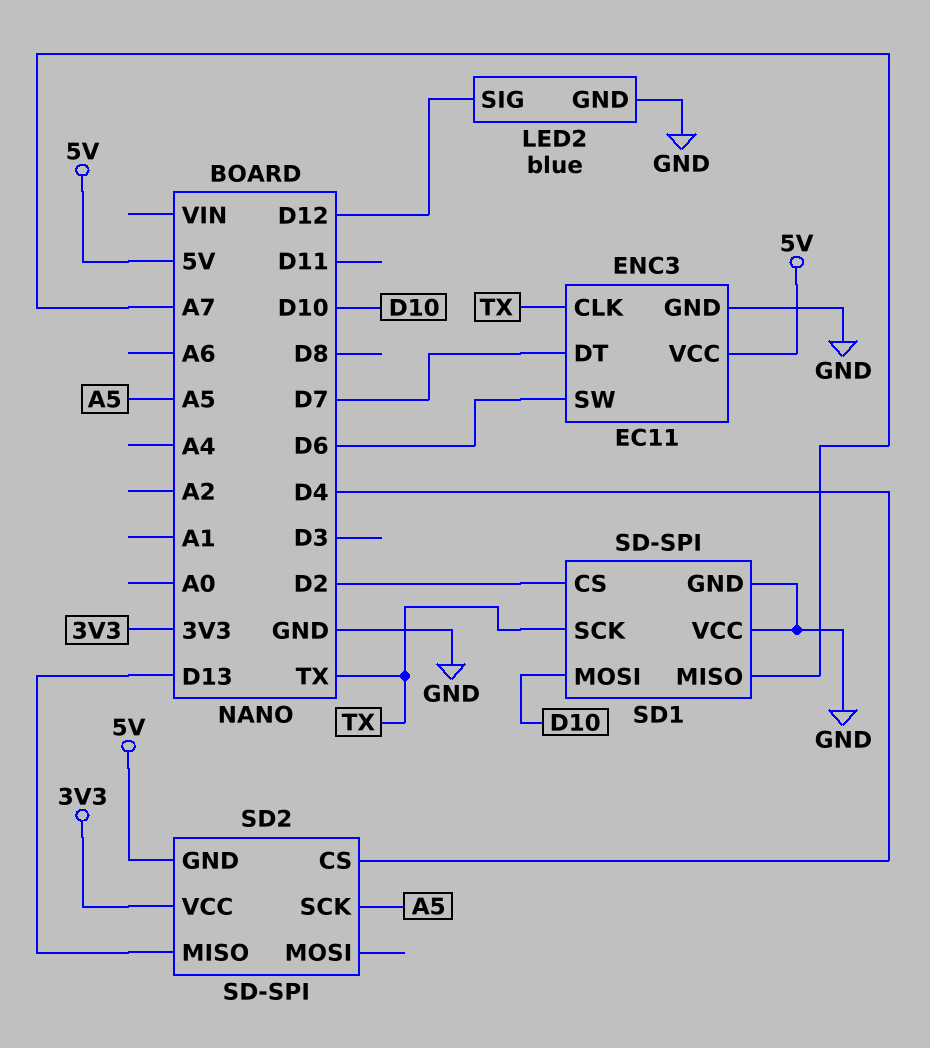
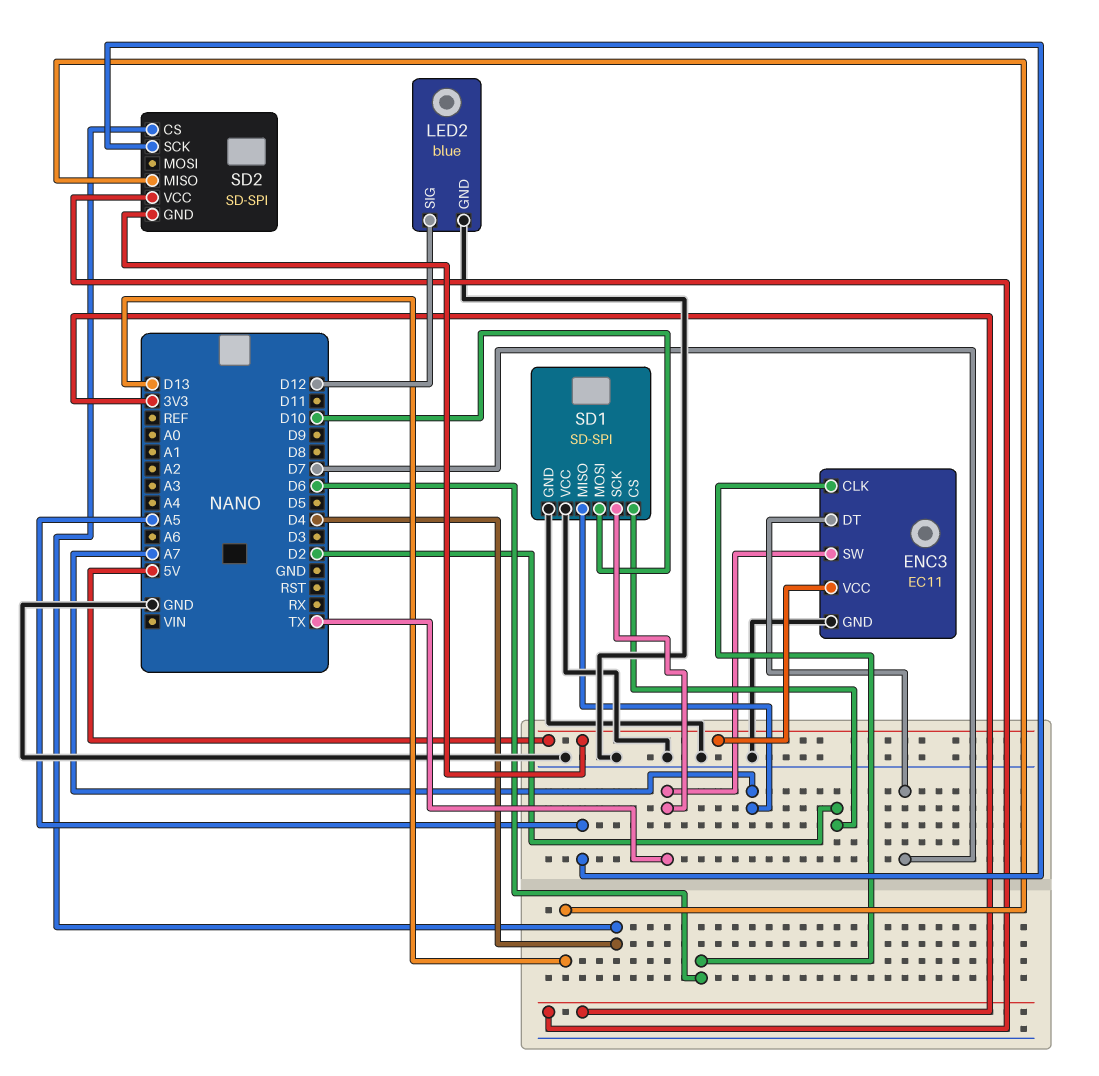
ENC3 pin CLK: TX -> D6
ENC3 pin SW: D6 -> TX

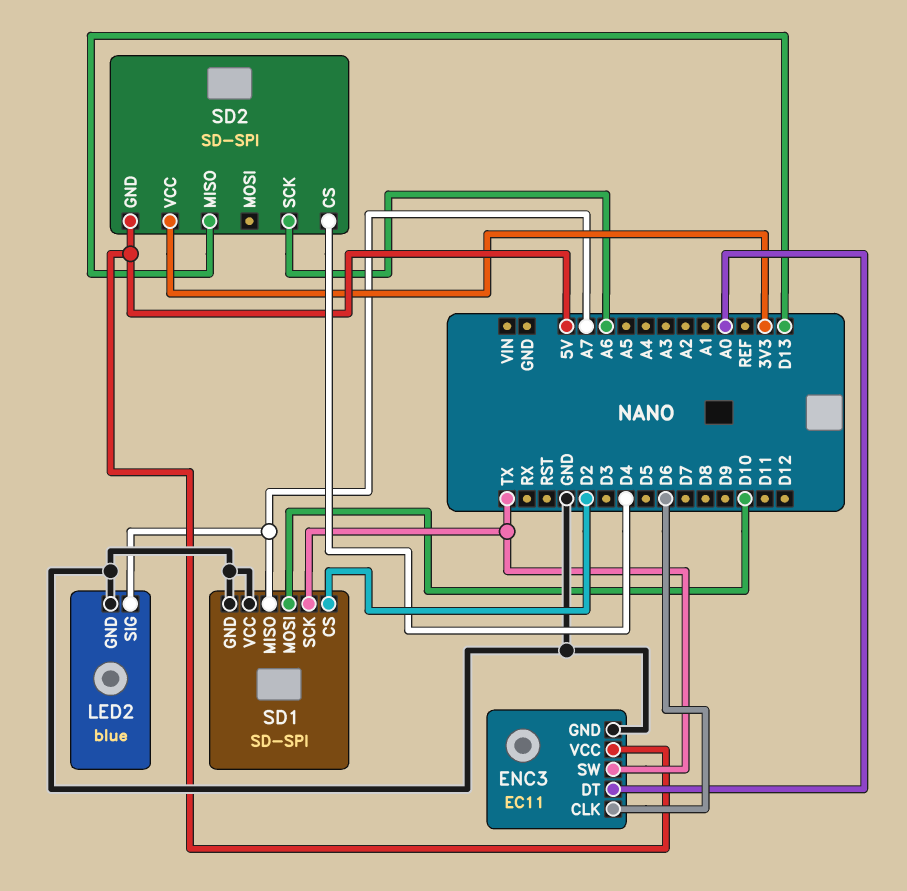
ENC3 pin DT: D7 -> A0
LED2 pin SIG: D12 -> A7
SD2 pin SCK: A5 -> A6

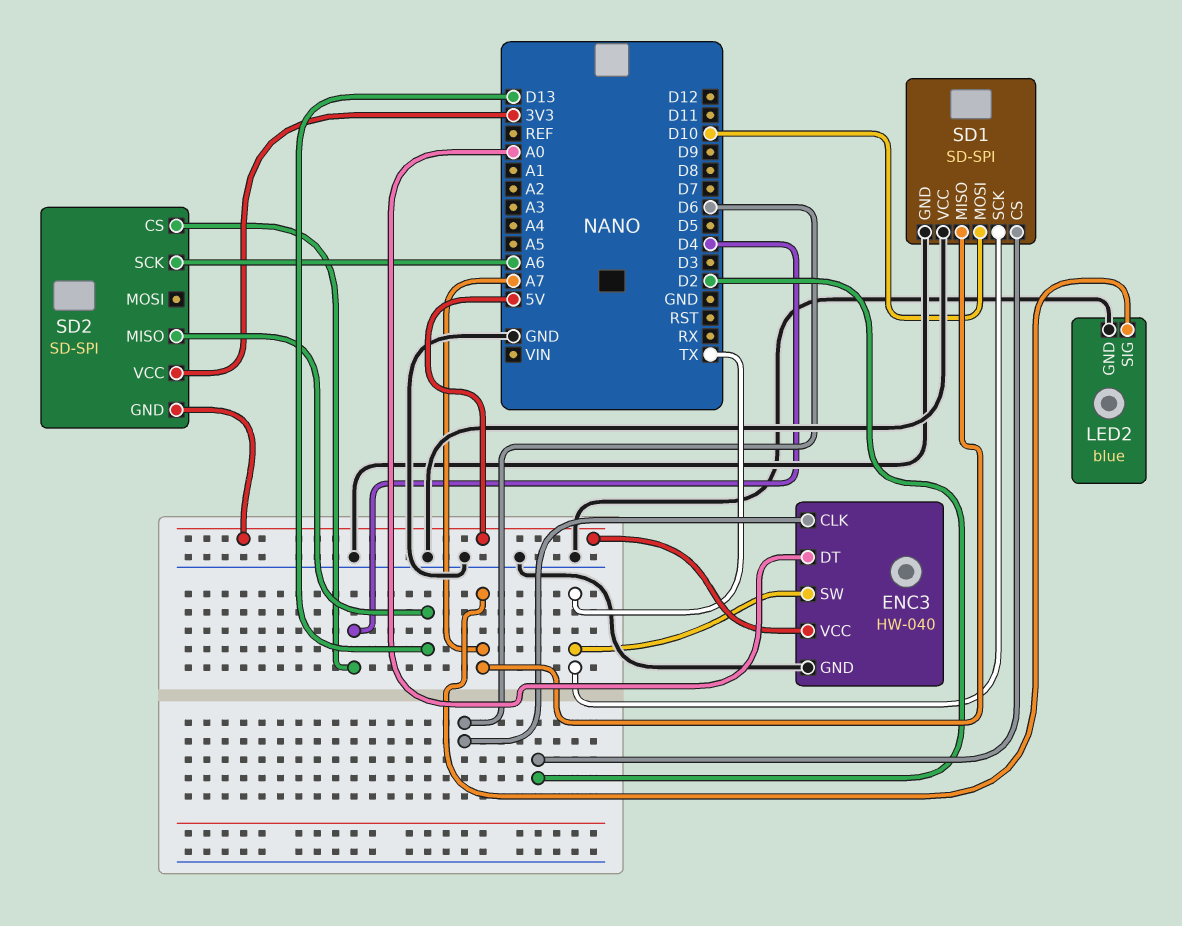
ENC3: EC11 -> HW-040

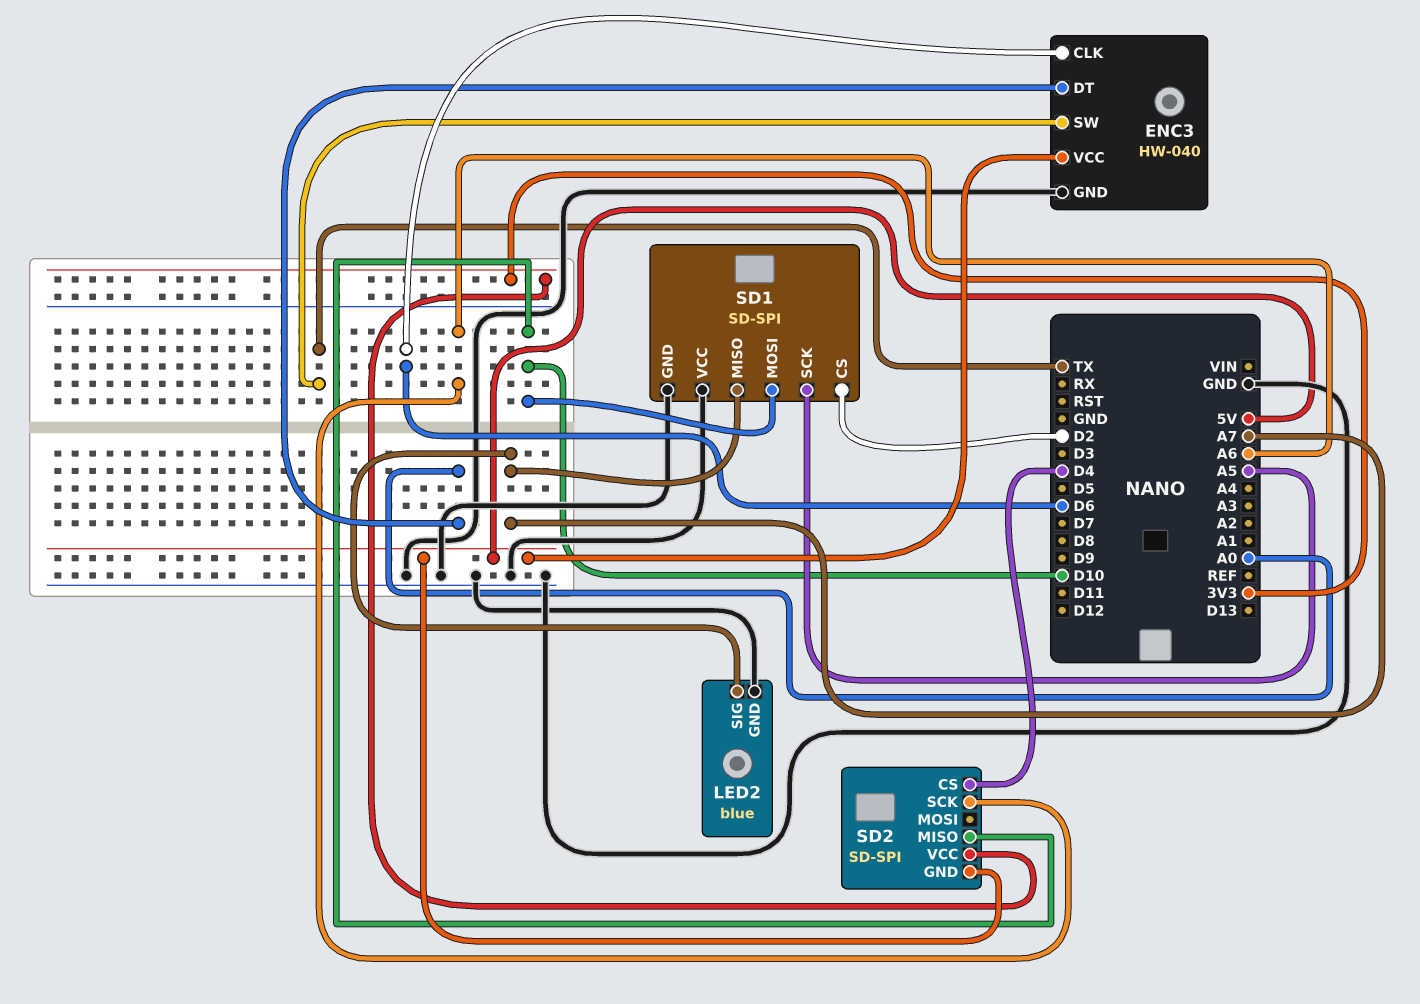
SD1 pin SCK: TX -> A5
SD2 pin MISO: D13 -> D10

